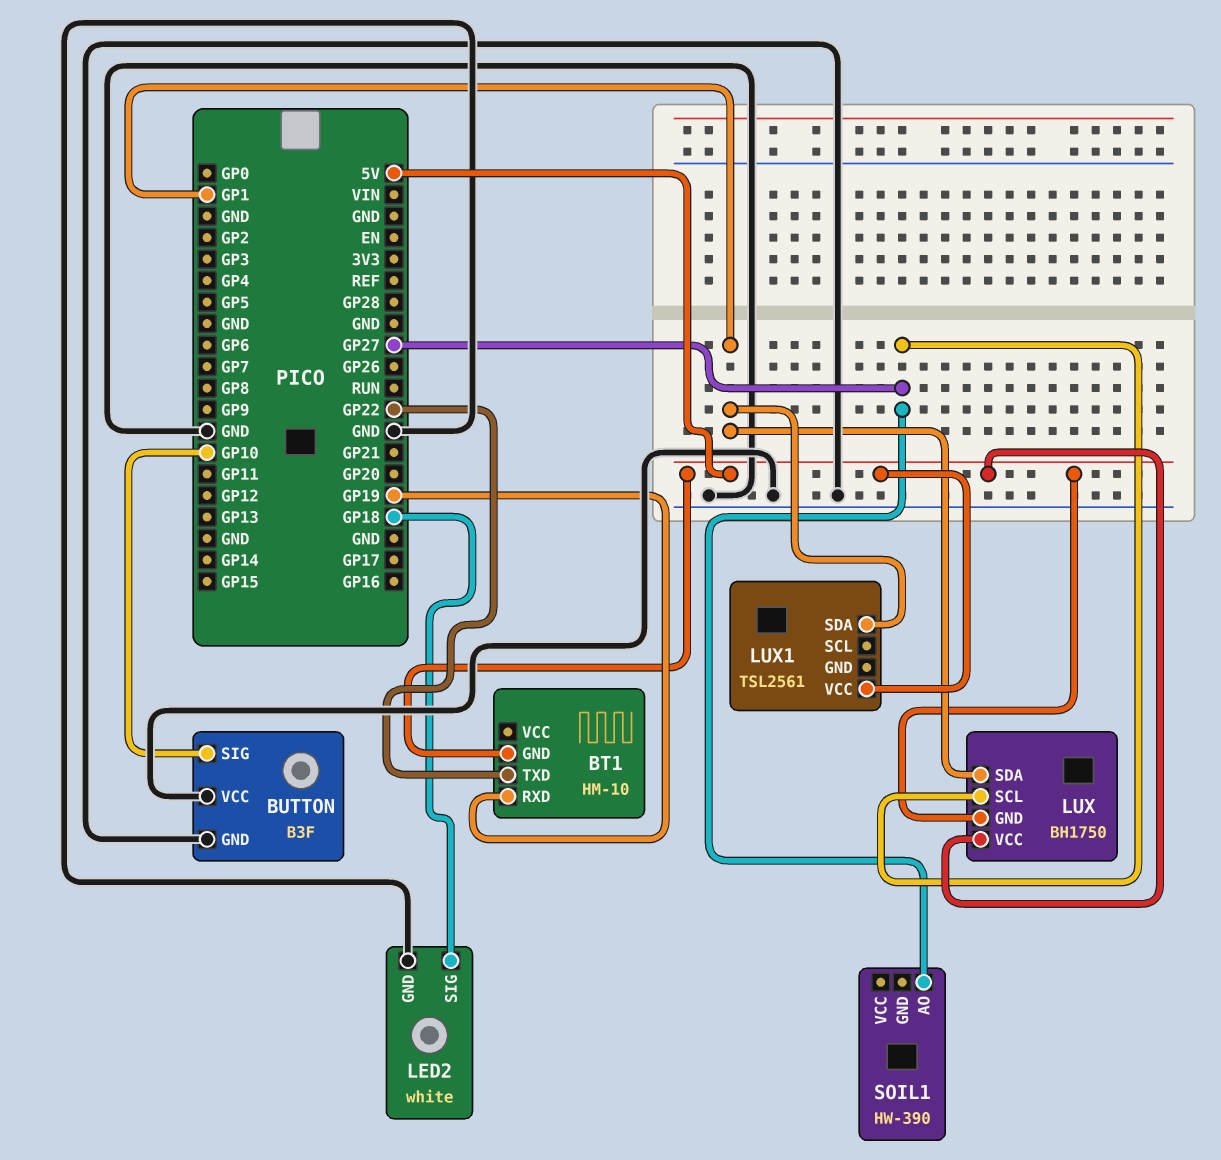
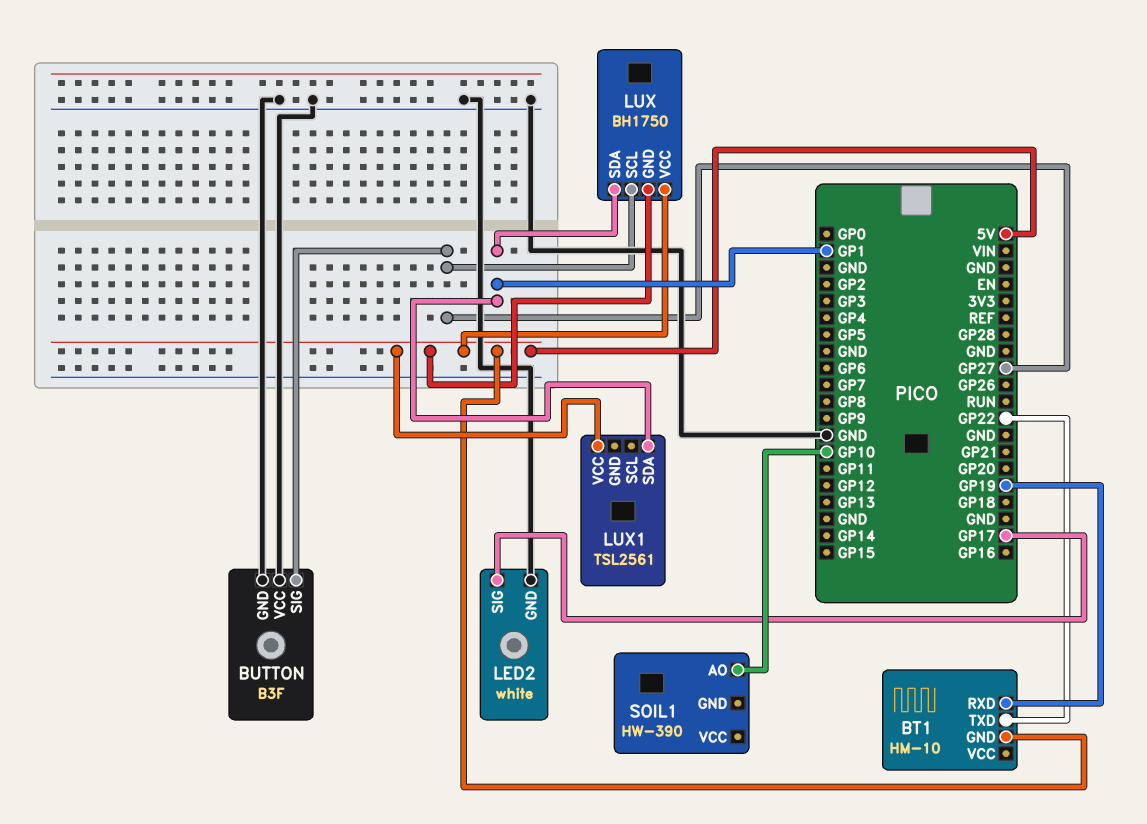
BUTTON pin SIG: GP10 -> GP27
LED2 pin SIG: GP18 -> GP17
SOIL1 pin AO: GP27 -> GP10

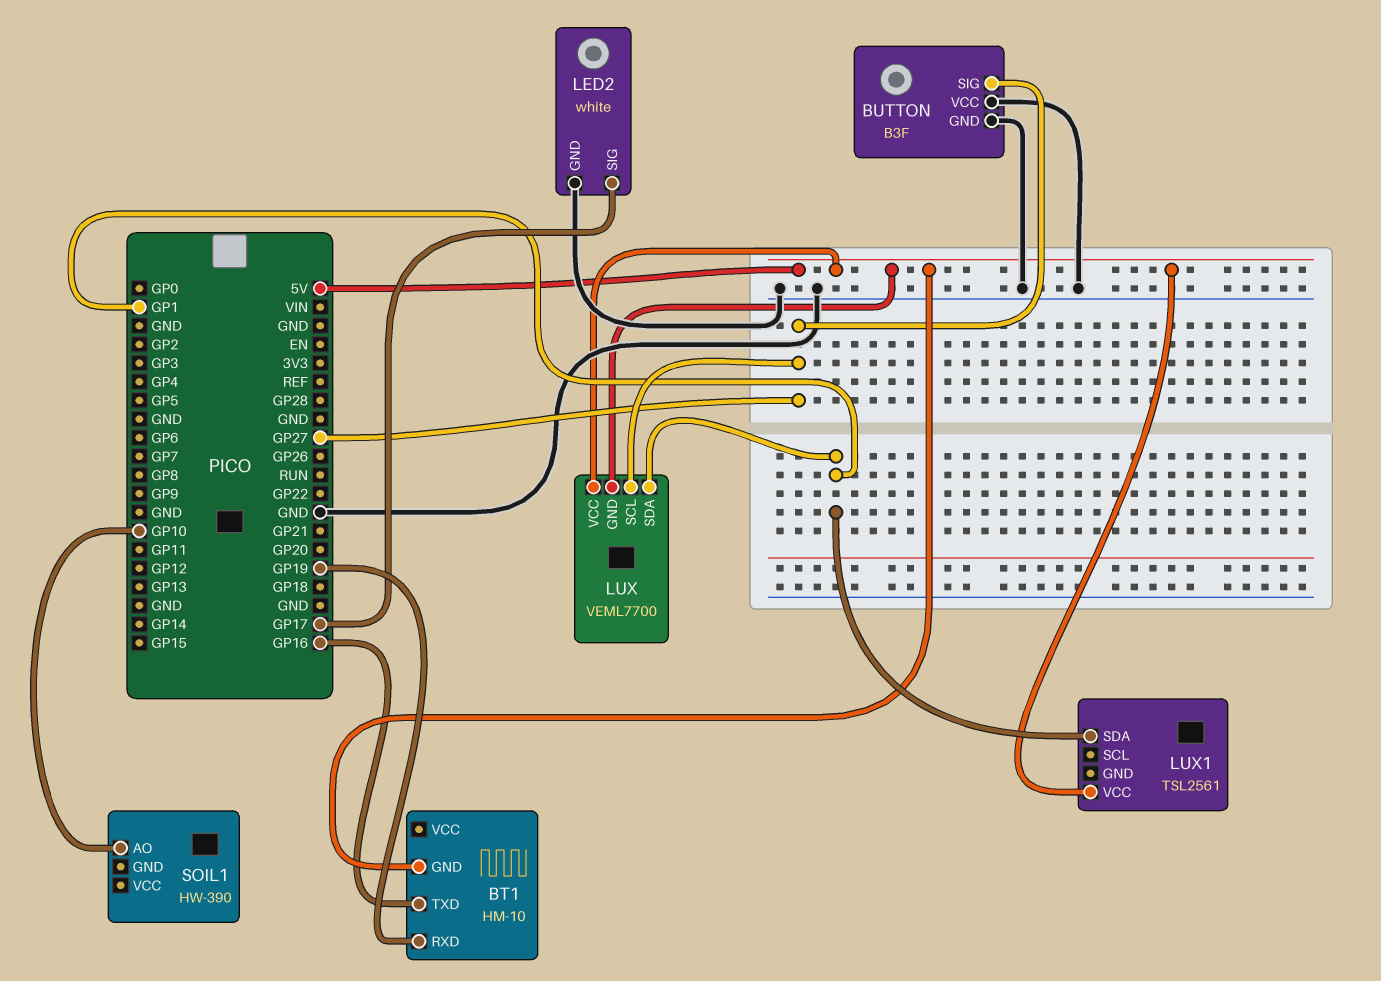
BT1 pin TXD: GP22 -> GP16
LUX: BH1750 -> VEML7700

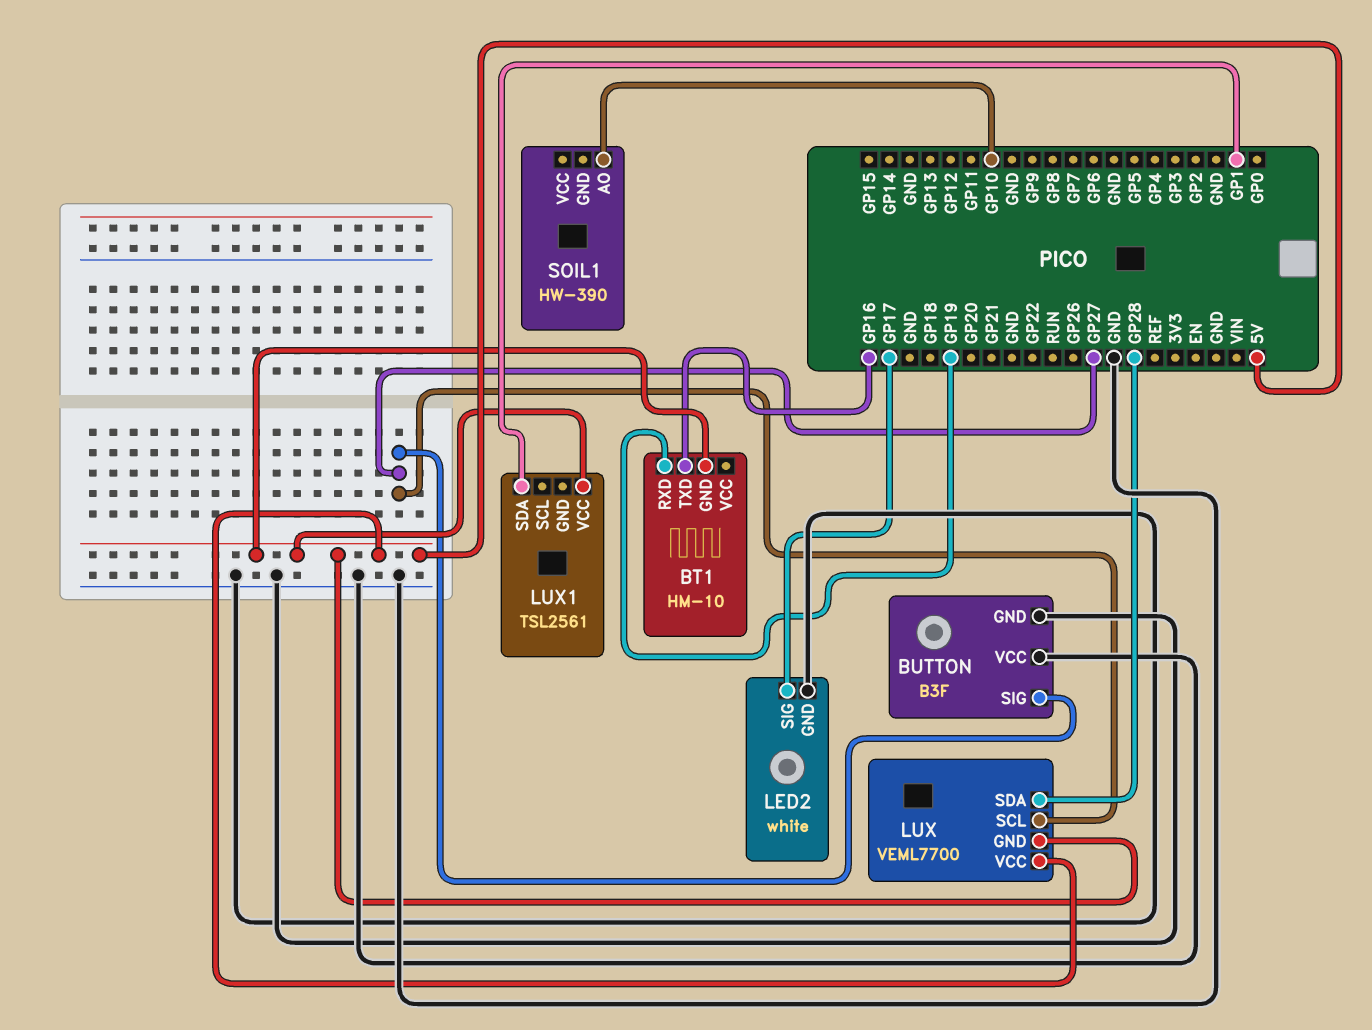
LUX pin SDA: GP1 -> GP28

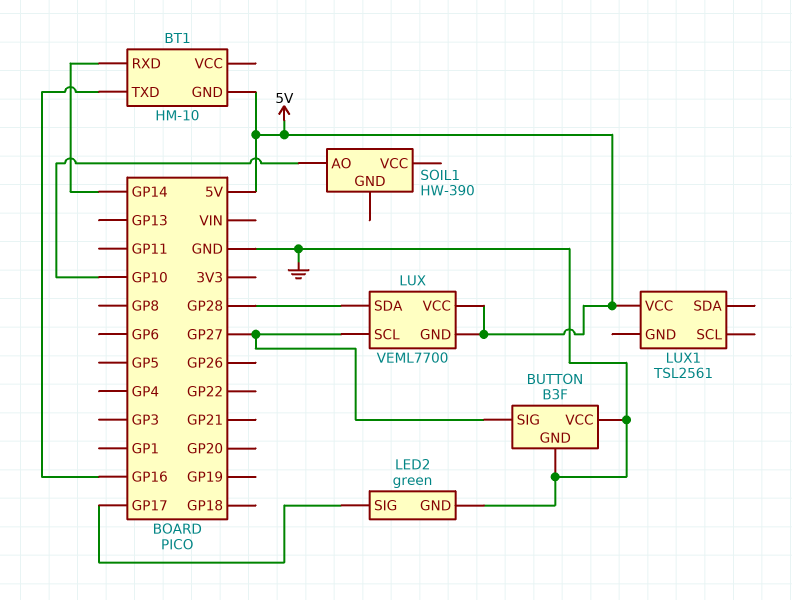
BT1 pin RXD: GP19 -> GP14
LED2: white -> green
LUX1 pin SDA: GP1 -> none

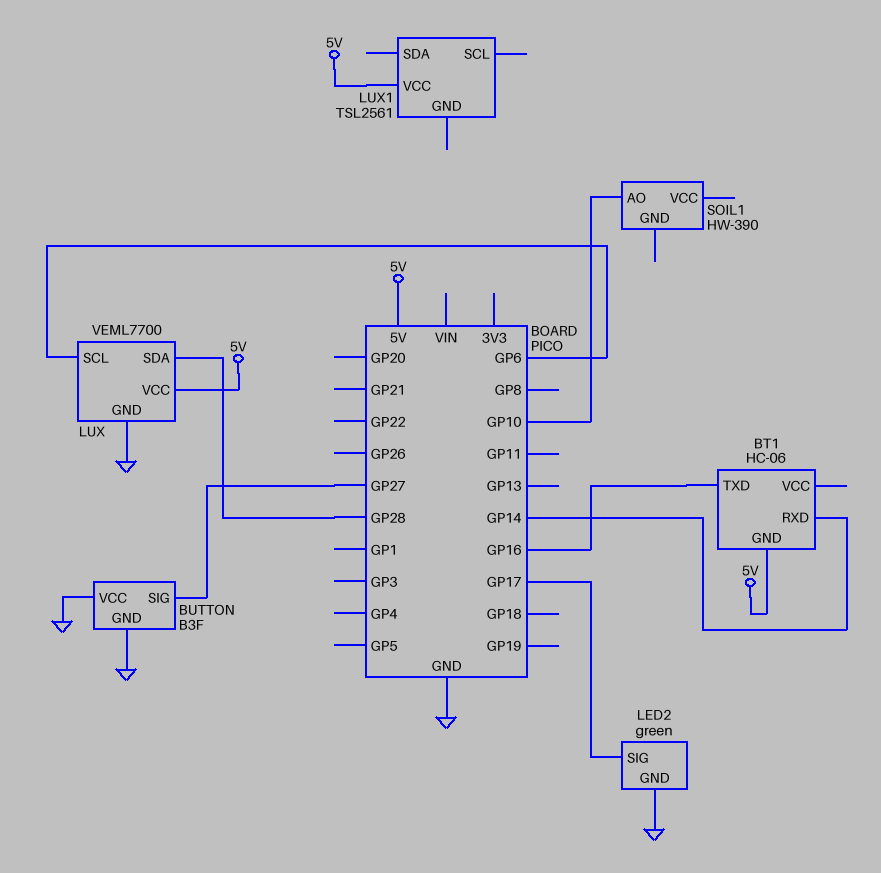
BT1: HM-10 -> HC-06
LUX pin GND: 5V -> GND
LUX pin SCL: GP27 -> GP6

